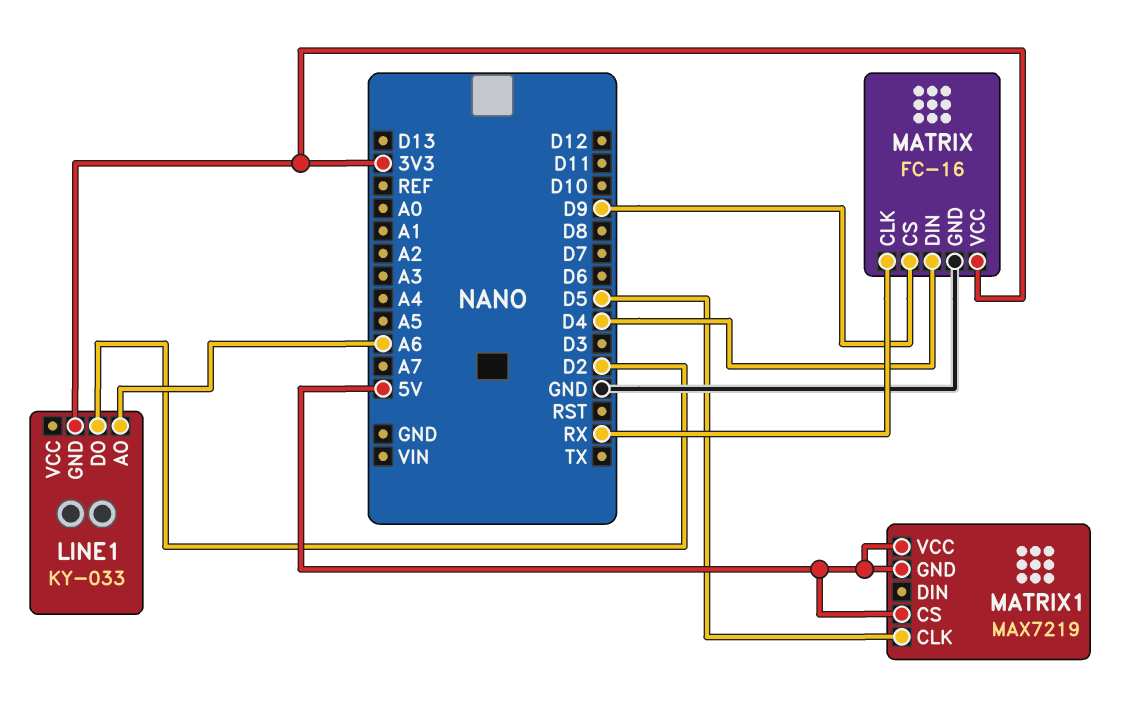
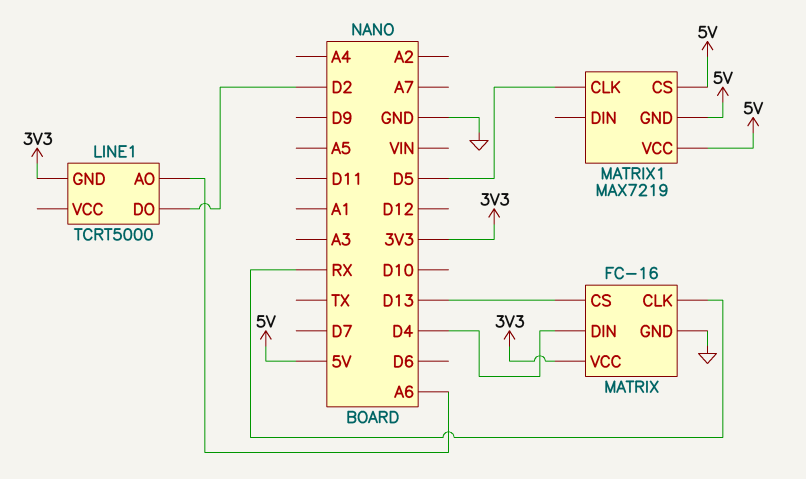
LINE1: KY-033 -> TCRT5000
MATRIX pin CS: D9 -> D13

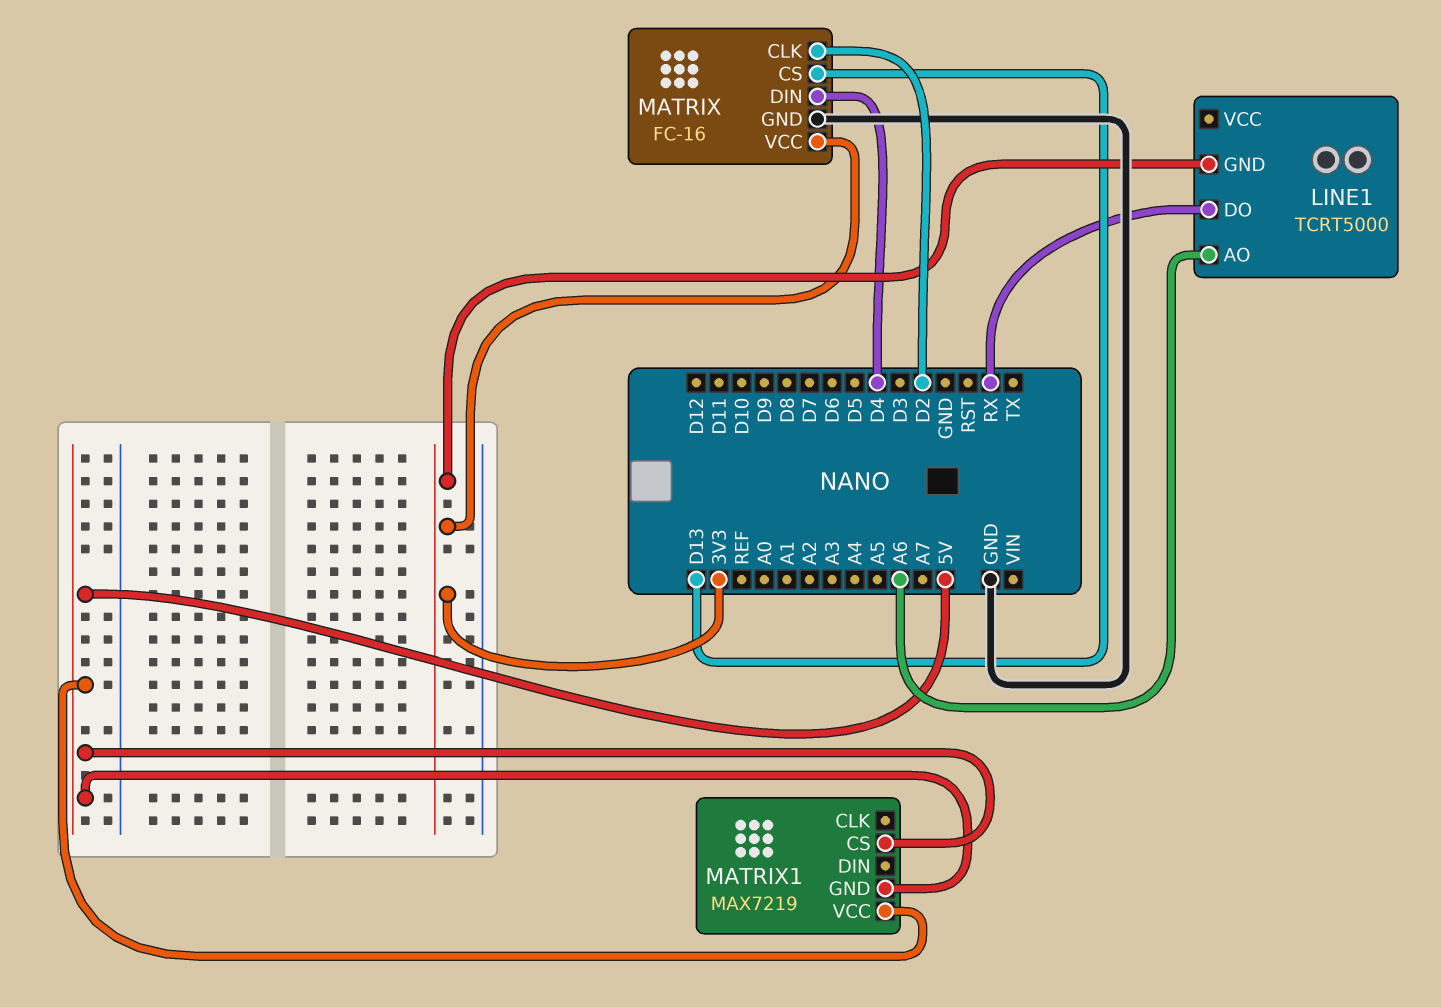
LINE1 pin DO: D2 -> RX
MATRIX pin CLK: RX -> D2
MATRIX1 pin CLK: D5 -> none

